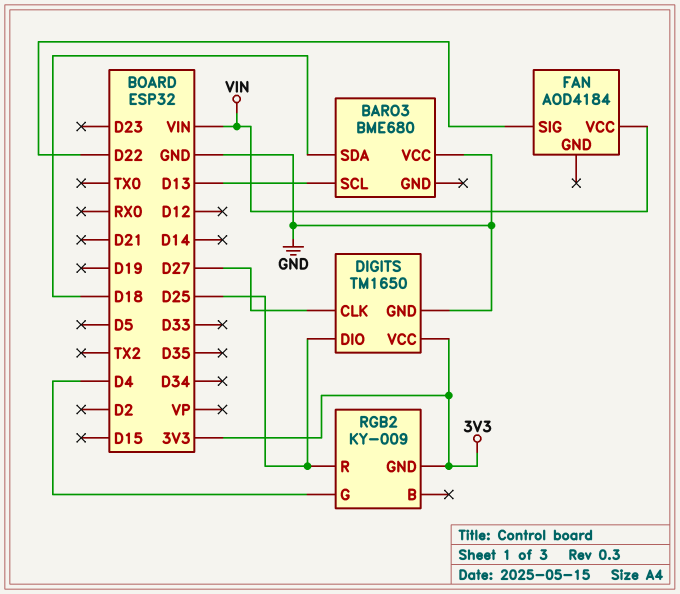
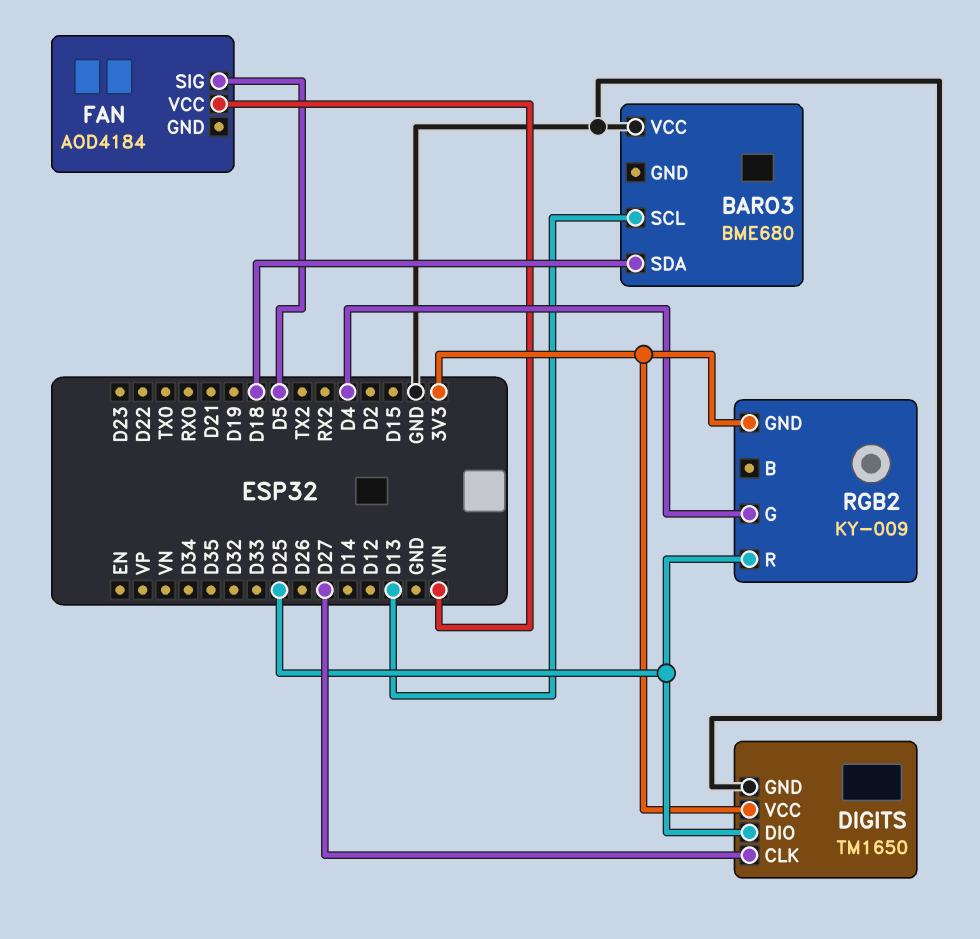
FAN pin SIG: D22 -> D5

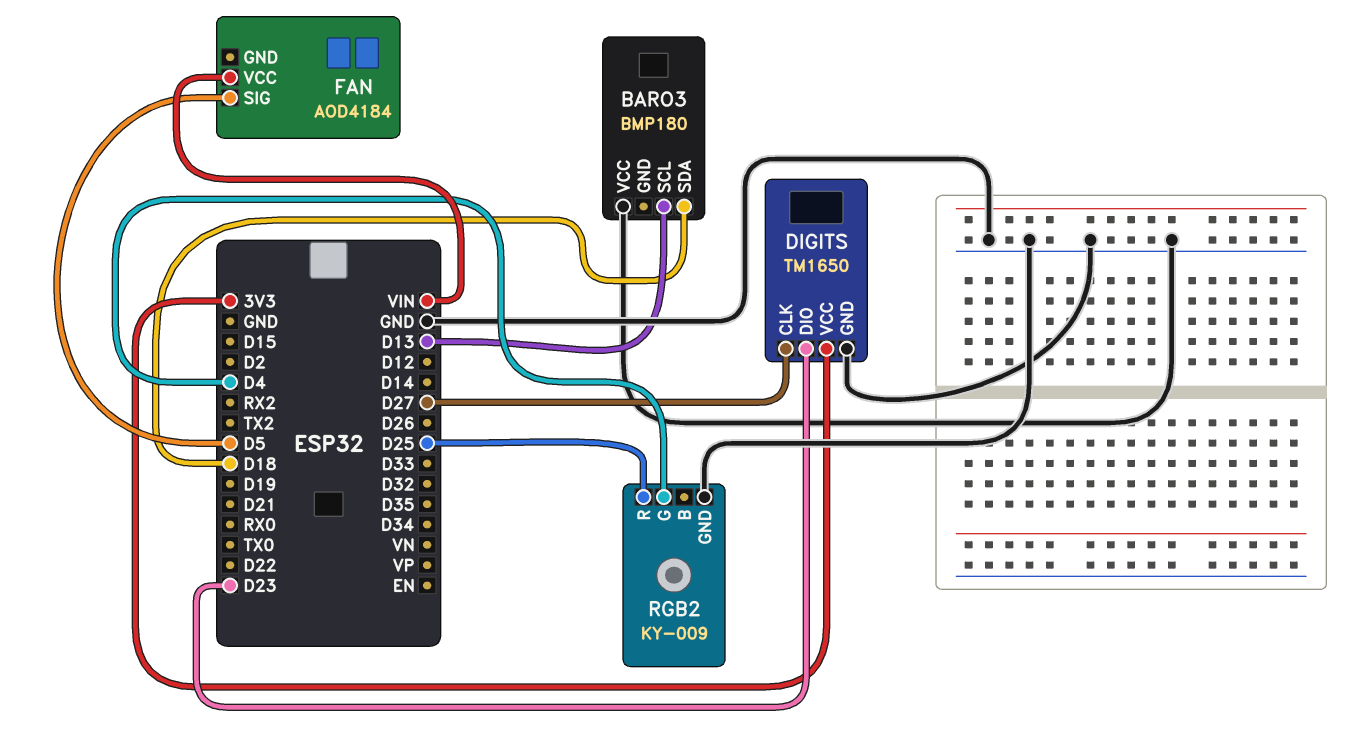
BARO3: BME680 -> BMP180
DIGITS pin DIO: D25 -> D23
RGB2 pin GND: 3V3 -> GND

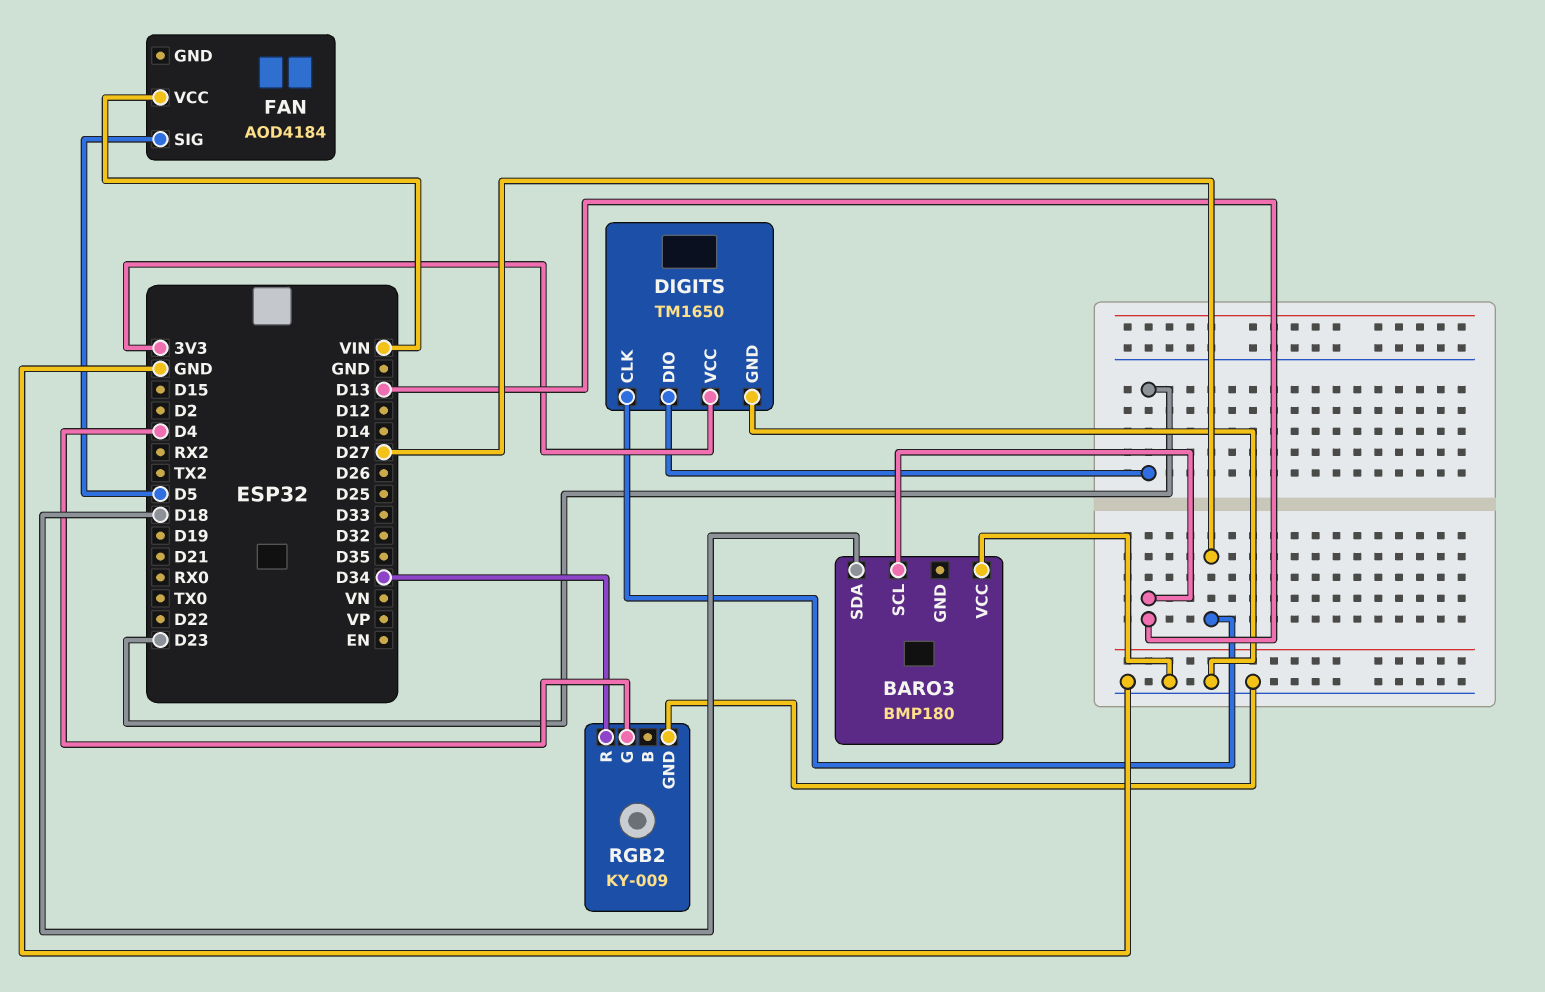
RGB2 pin R: D25 -> D34

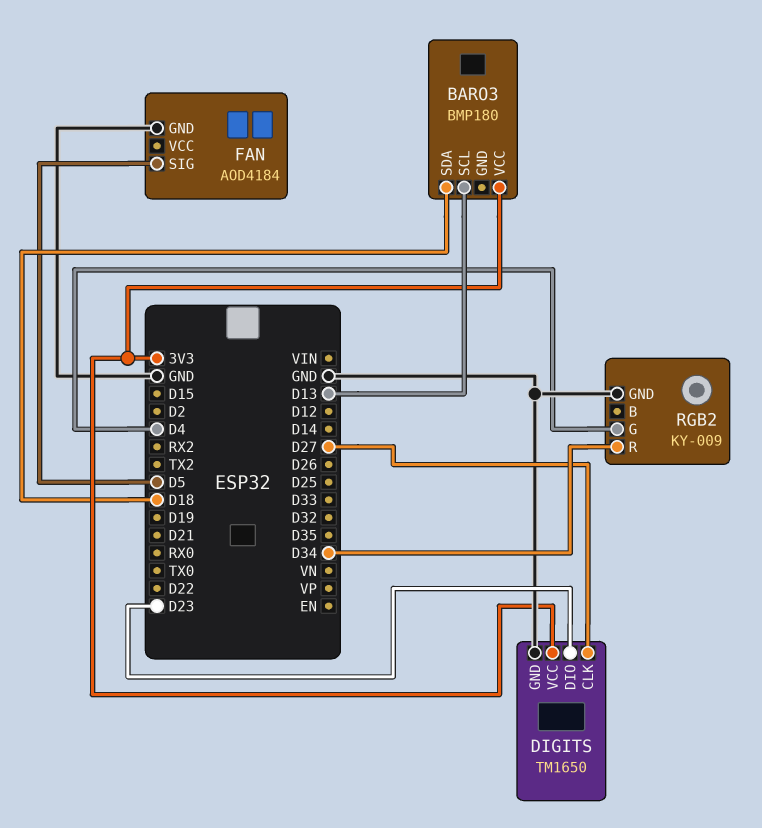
BARO3 pin VCC: GND -> 3V3
FAN pin GND: none -> GND
FAN pin VCC: VIN -> none

